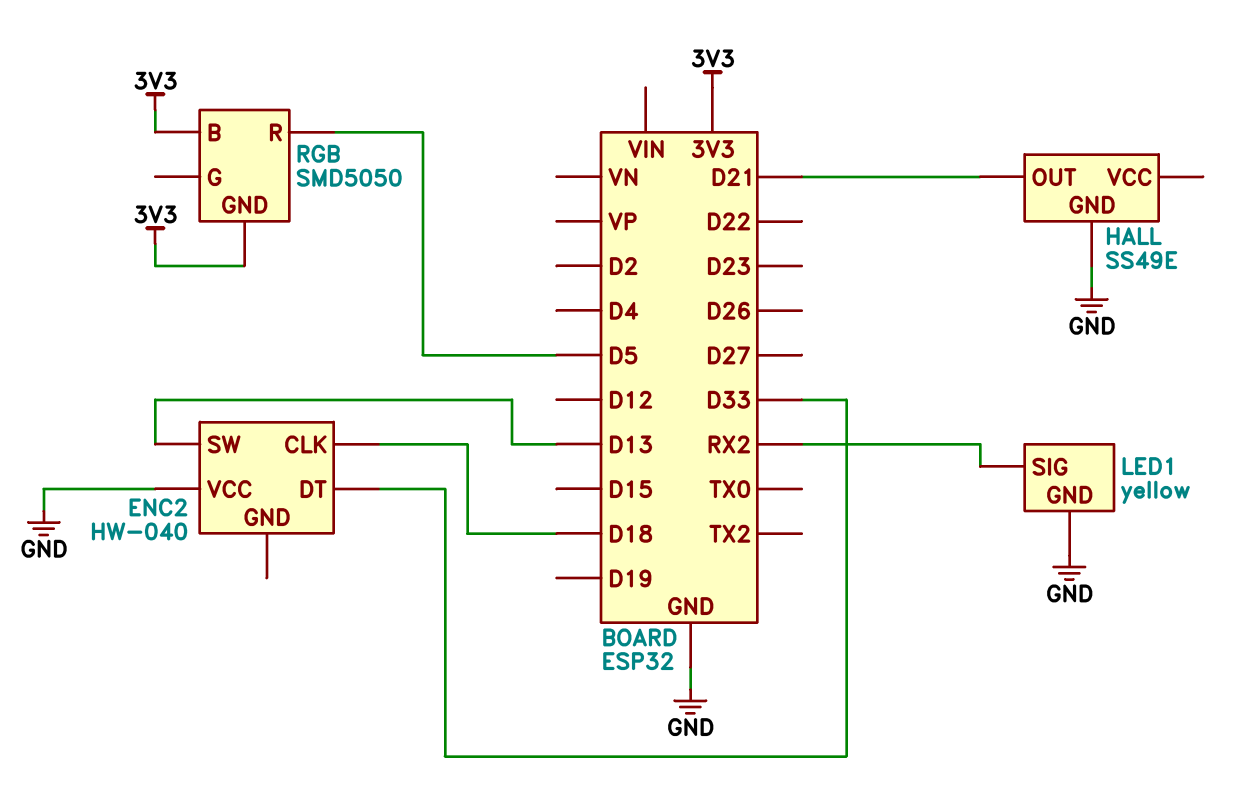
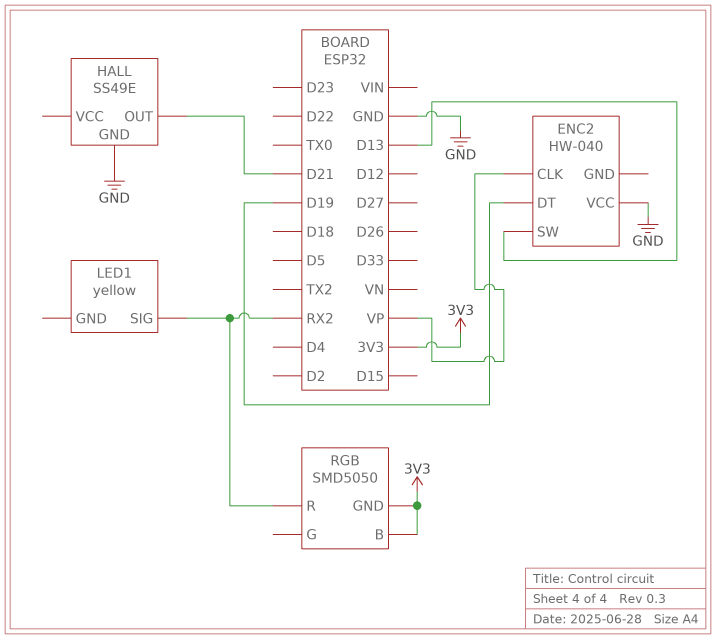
ENC2 pin CLK: D18 -> VP
ENC2 pin DT: D33 -> D19
LED1 pin GND: GND -> none
RGB pin R: D5 -> RX2

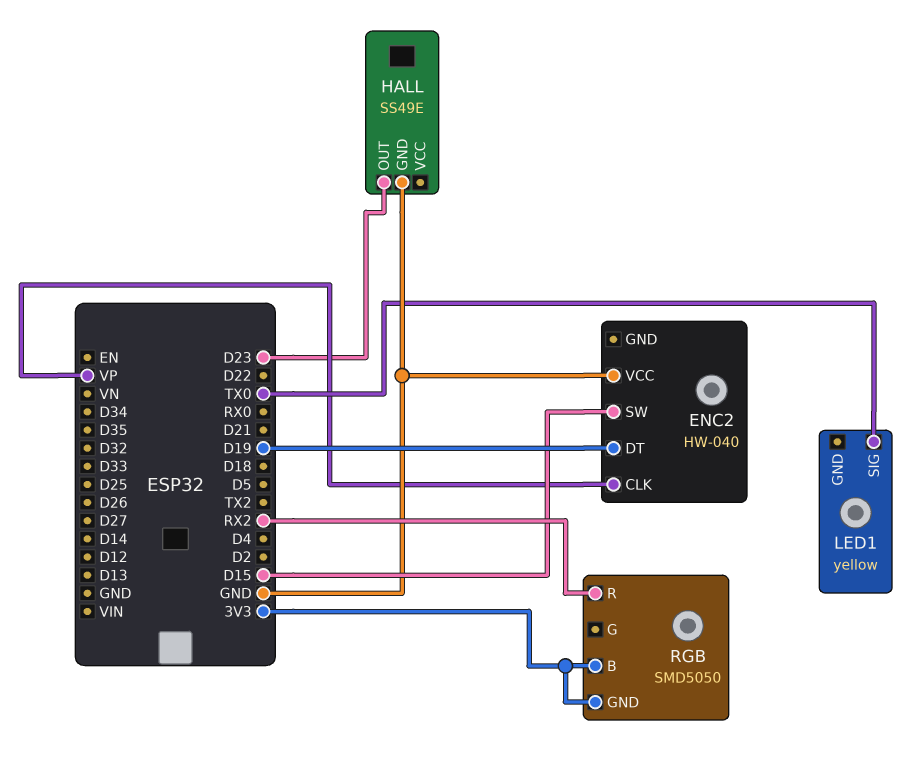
ENC2 pin SW: D13 -> D15
HALL pin OUT: D21 -> D23
LED1 pin SIG: RX2 -> TX0

